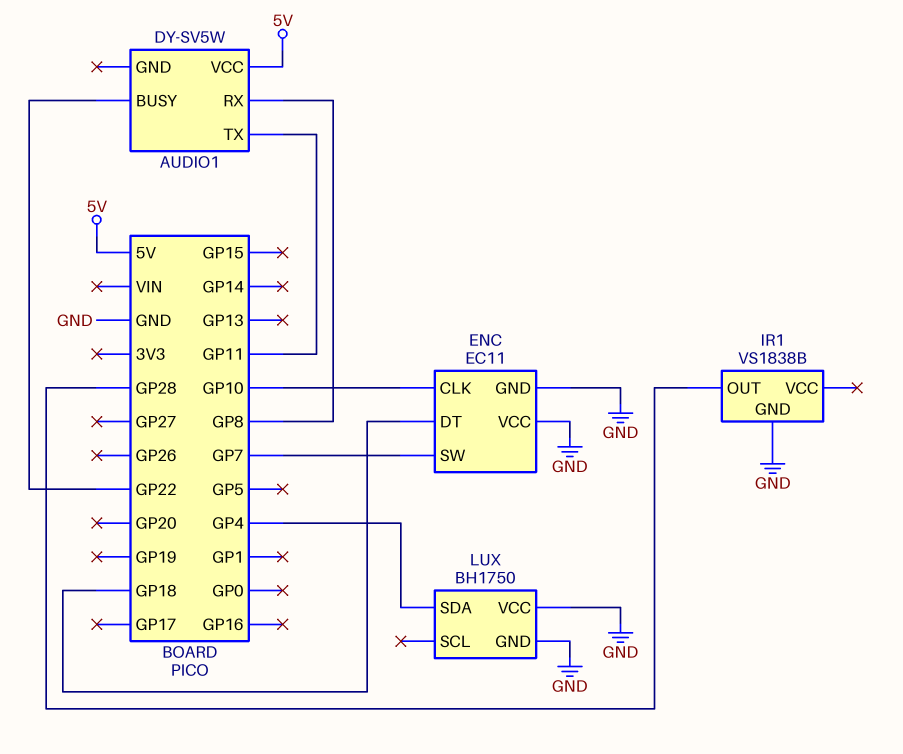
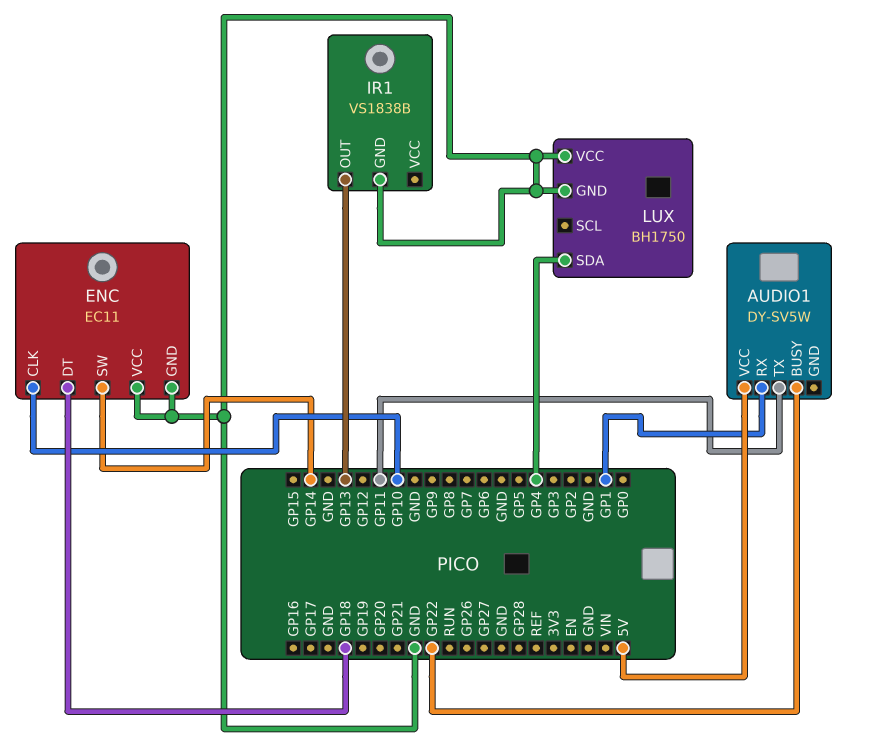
AUDIO1 pin RX: GP8 -> GP1
ENC pin SW: GP7 -> GP14
IR1 pin OUT: GP28 -> GP13

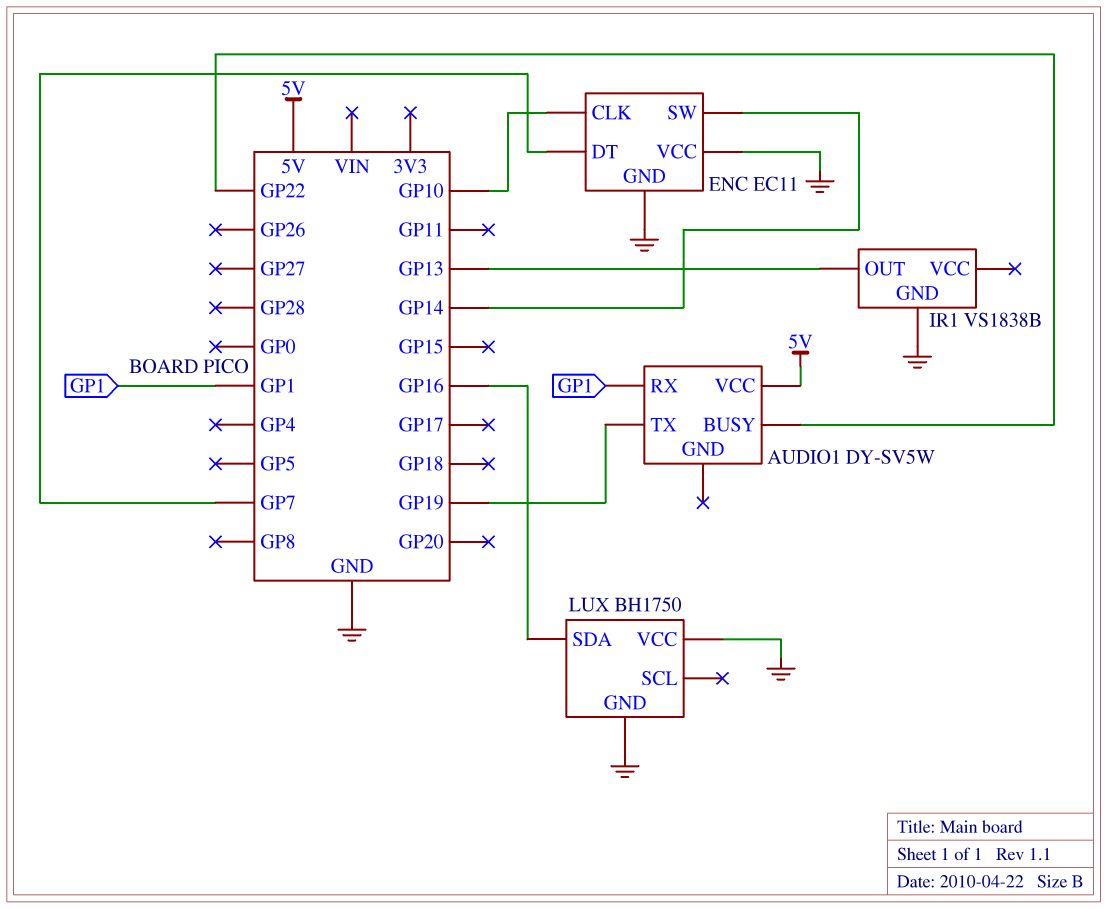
AUDIO1 pin TX: GP11 -> GP19
ENC pin DT: GP18 -> GP7
LUX pin SDA: GP4 -> GP16

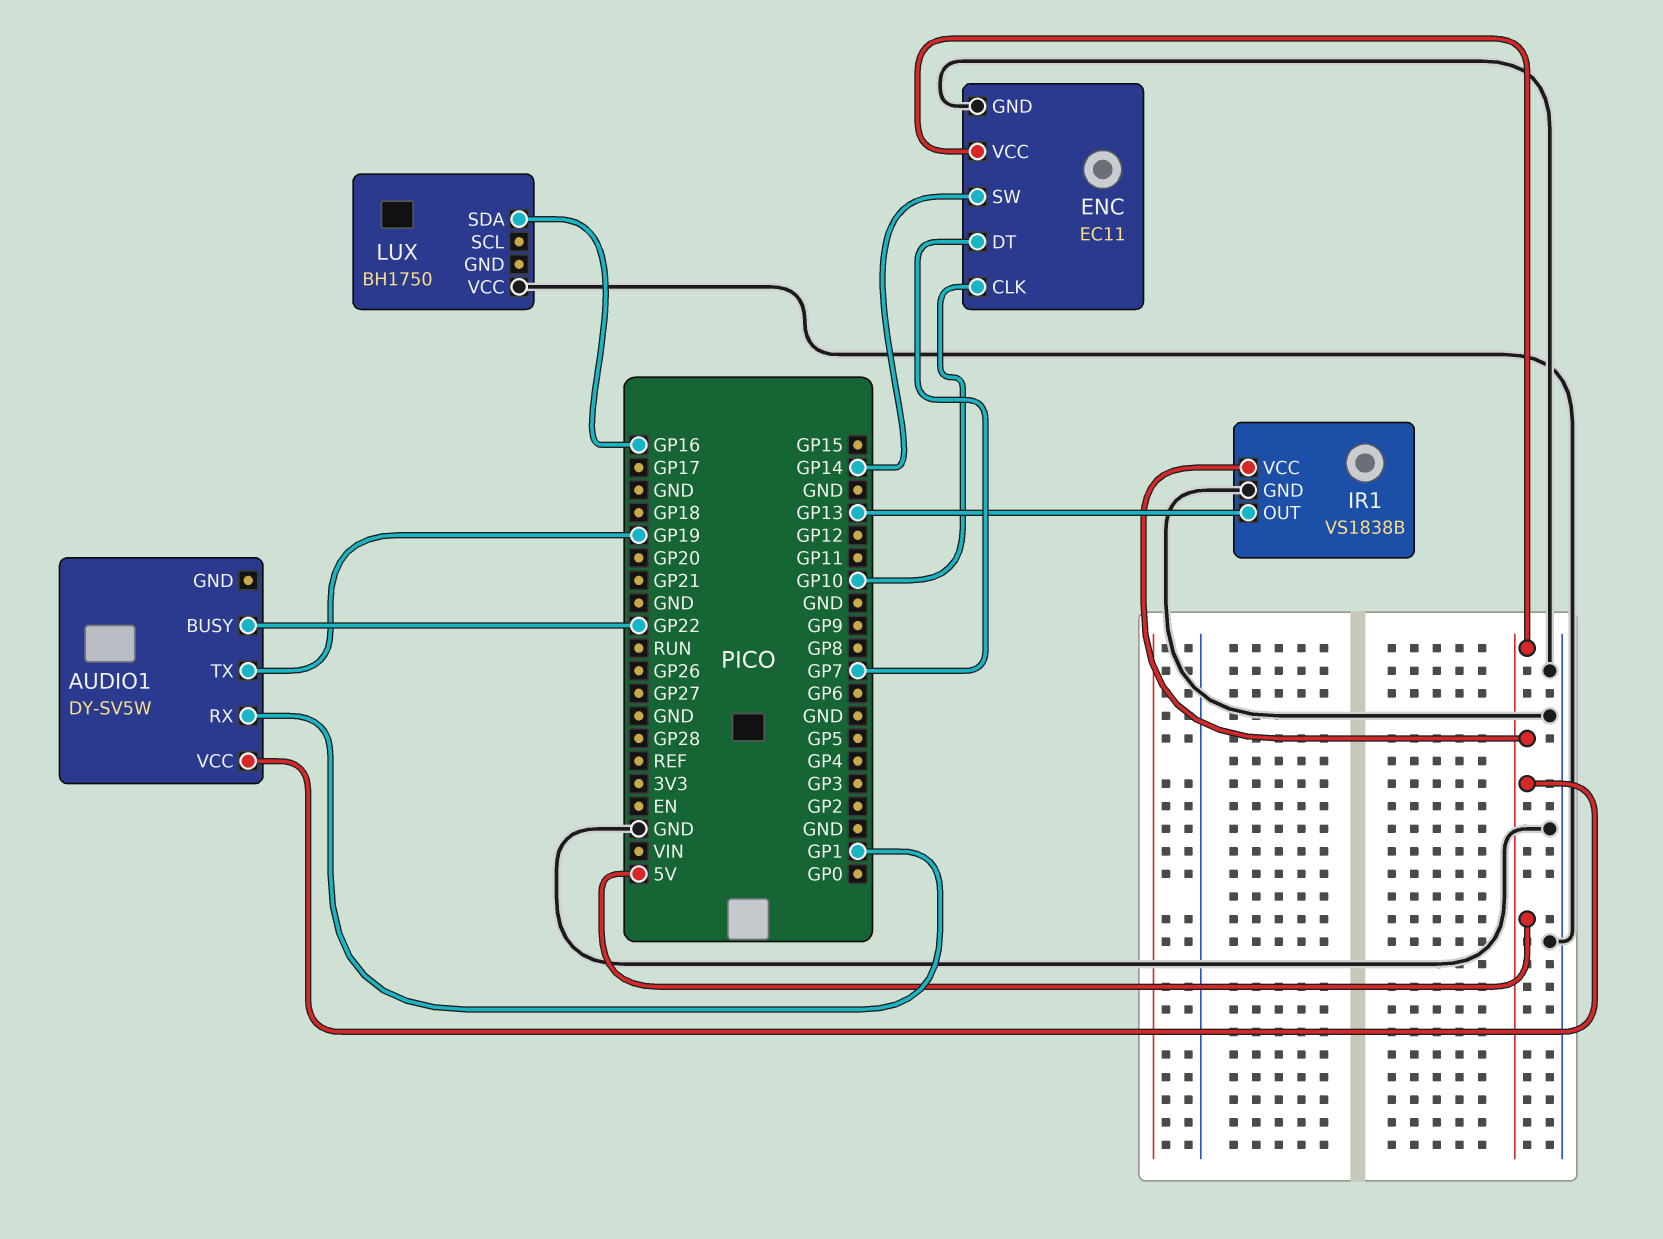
ENC pin VCC: GND -> 5V
IR1 pin VCC: none -> 5V
LUX pin GND: GND -> none

